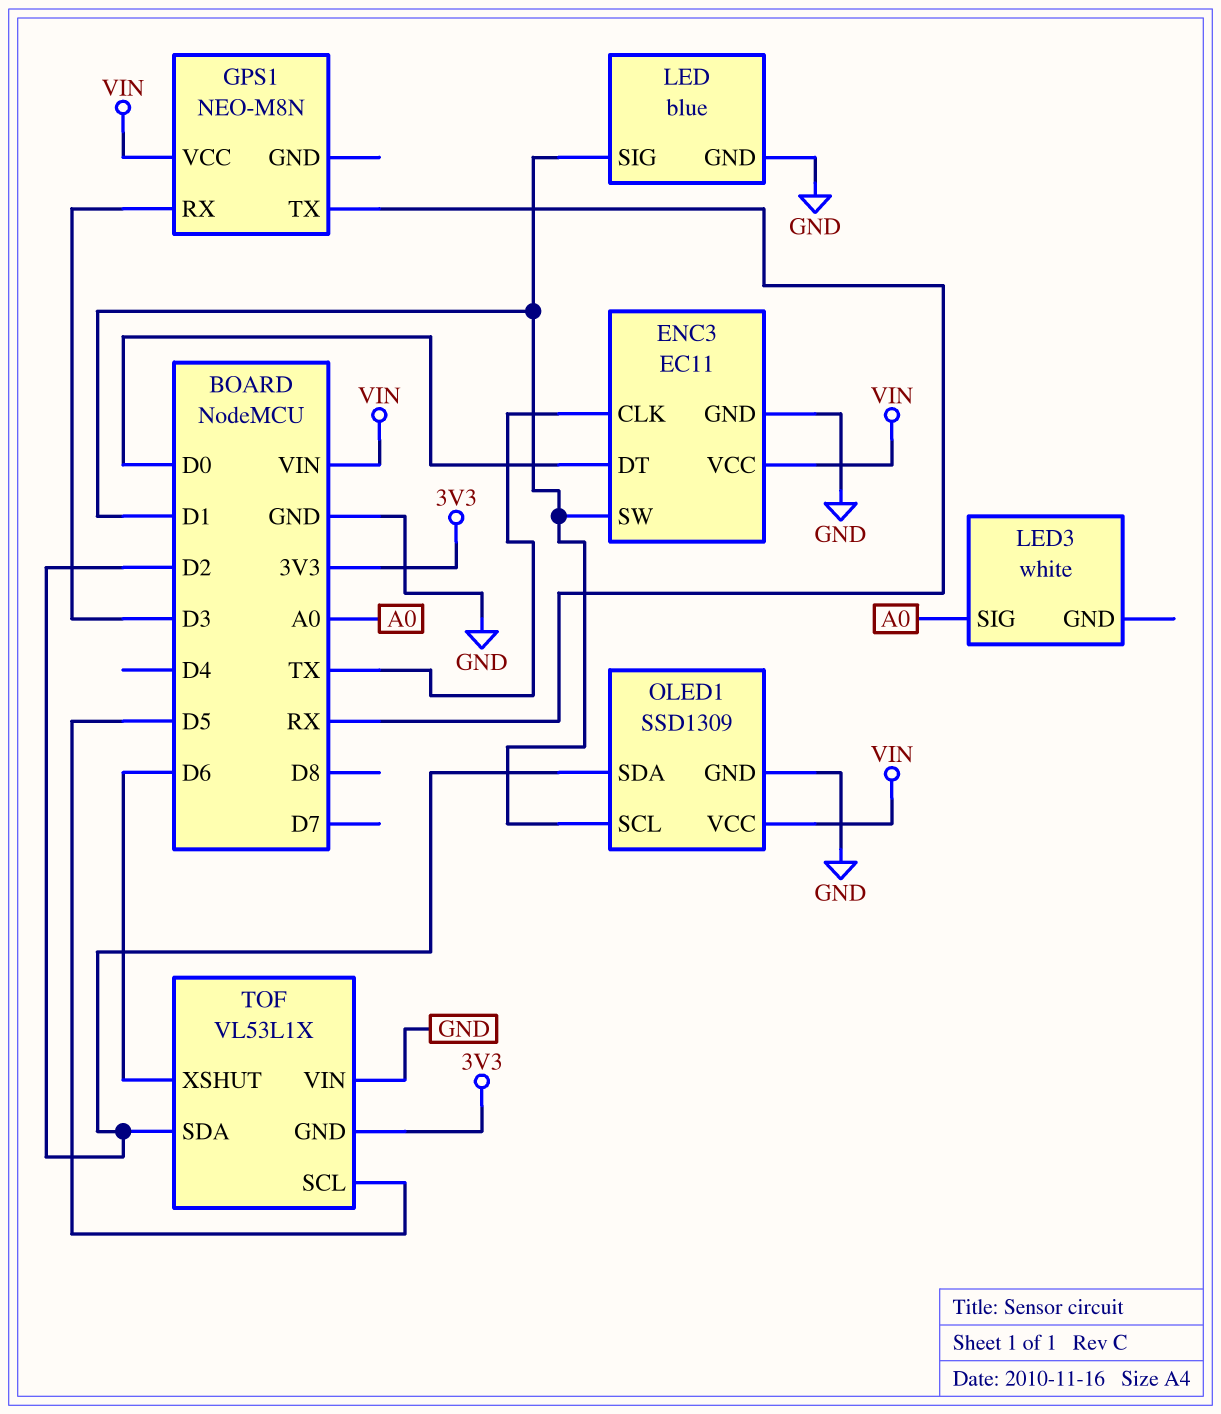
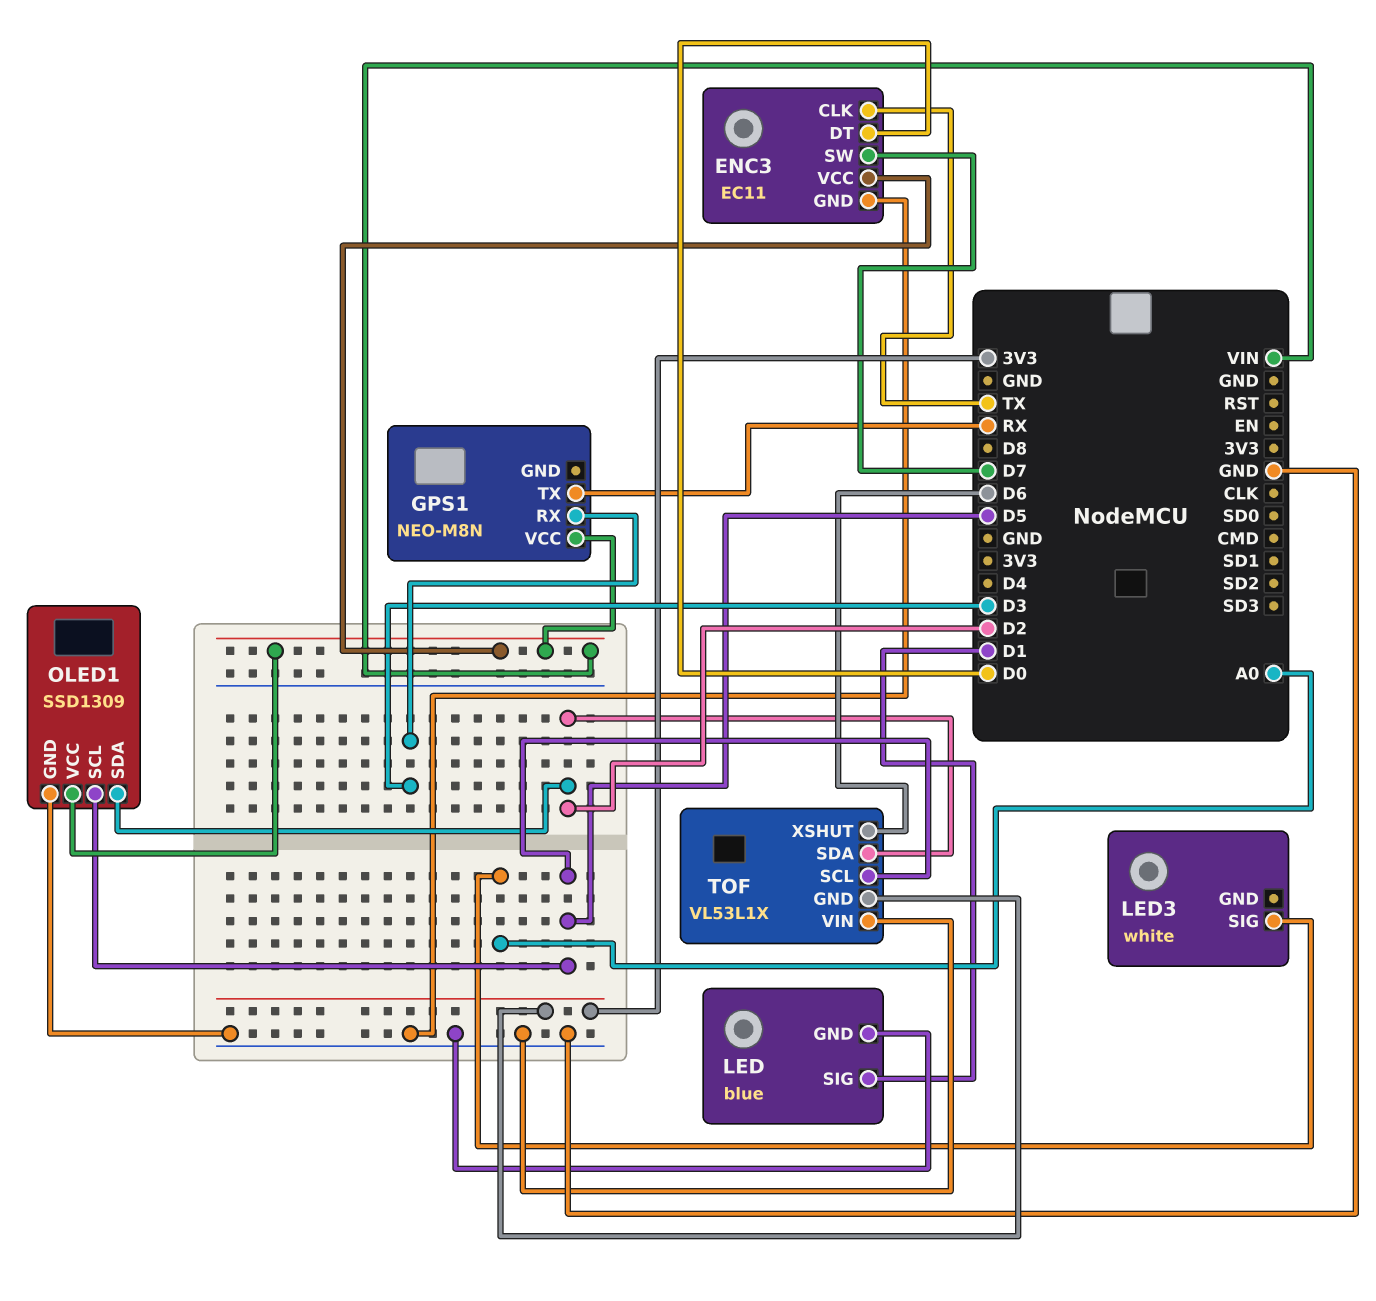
ENC3 pin SW: D1 -> D7
OLED1 pin SCL: D1 -> D5

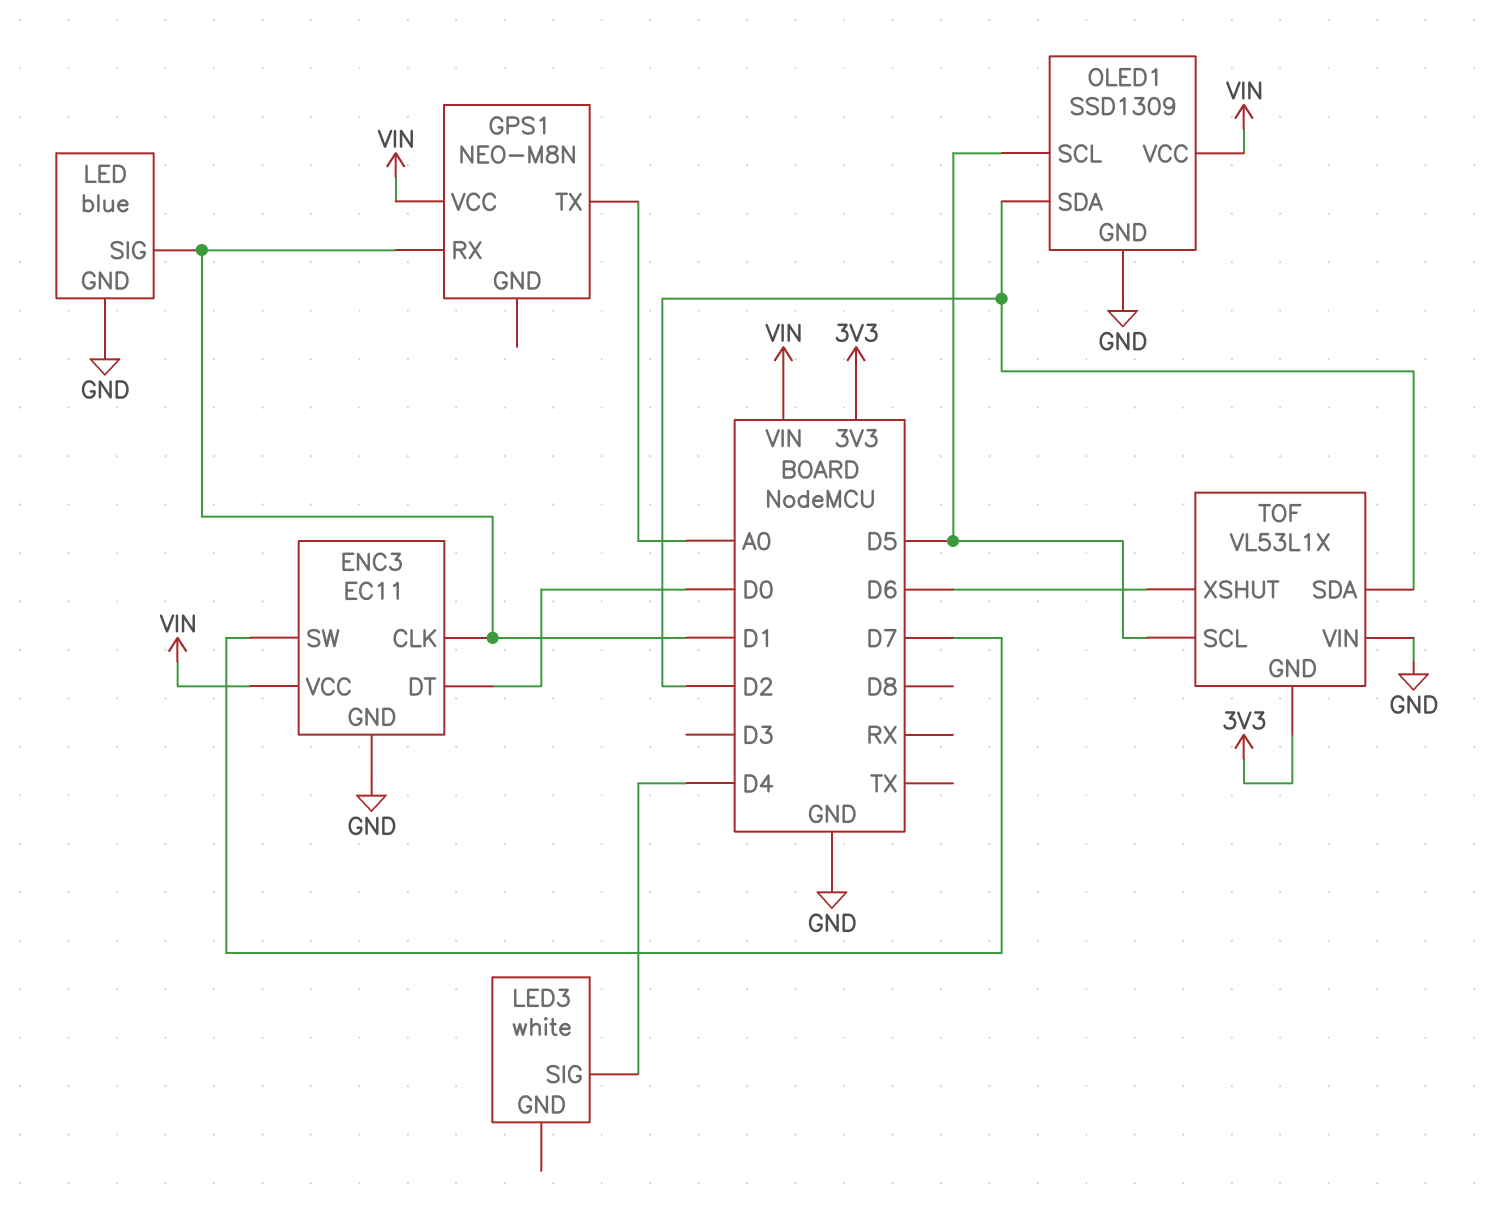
ENC3 pin CLK: TX -> D1
GPS1 pin RX: D3 -> D1
GPS1 pin TX: RX -> A0
LED3 pin SIG: A0 -> D4

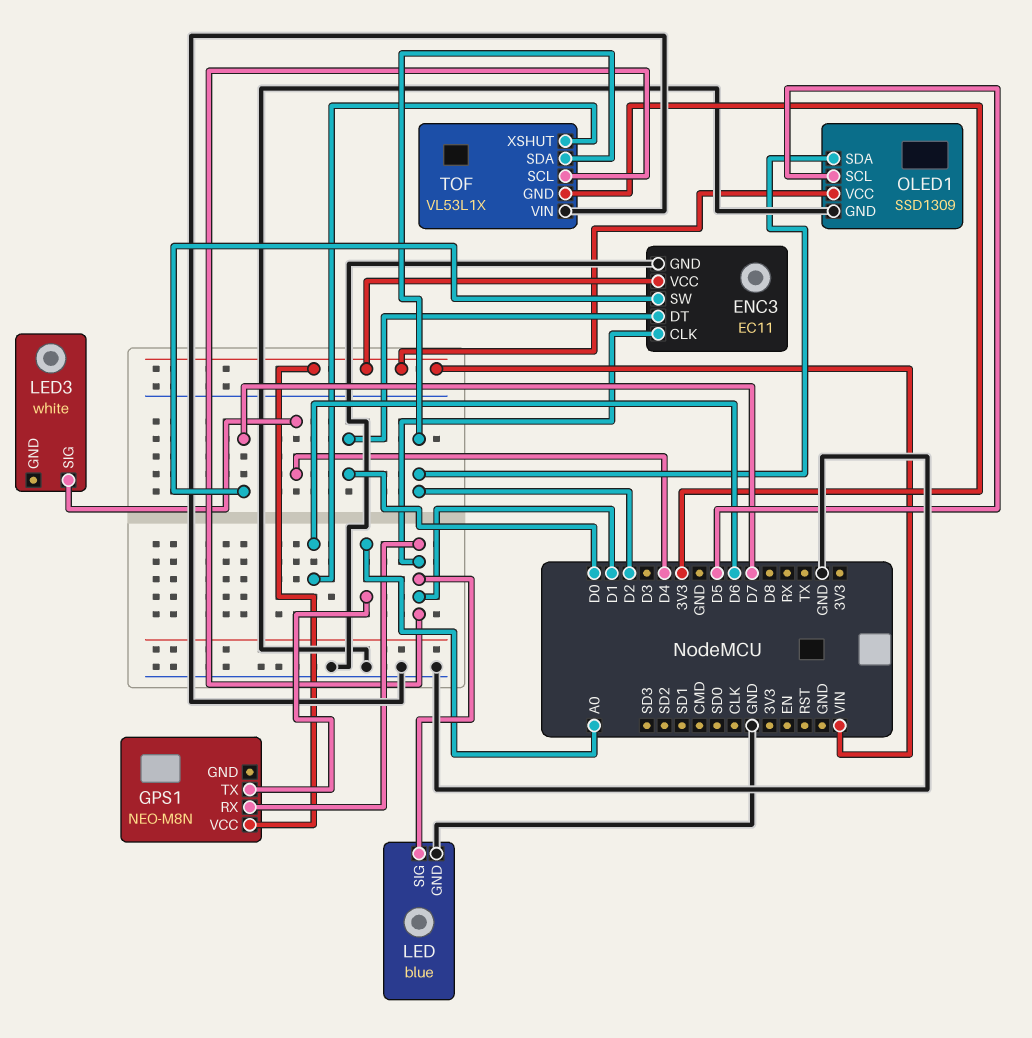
TOF pin SCL: D5 -> D1

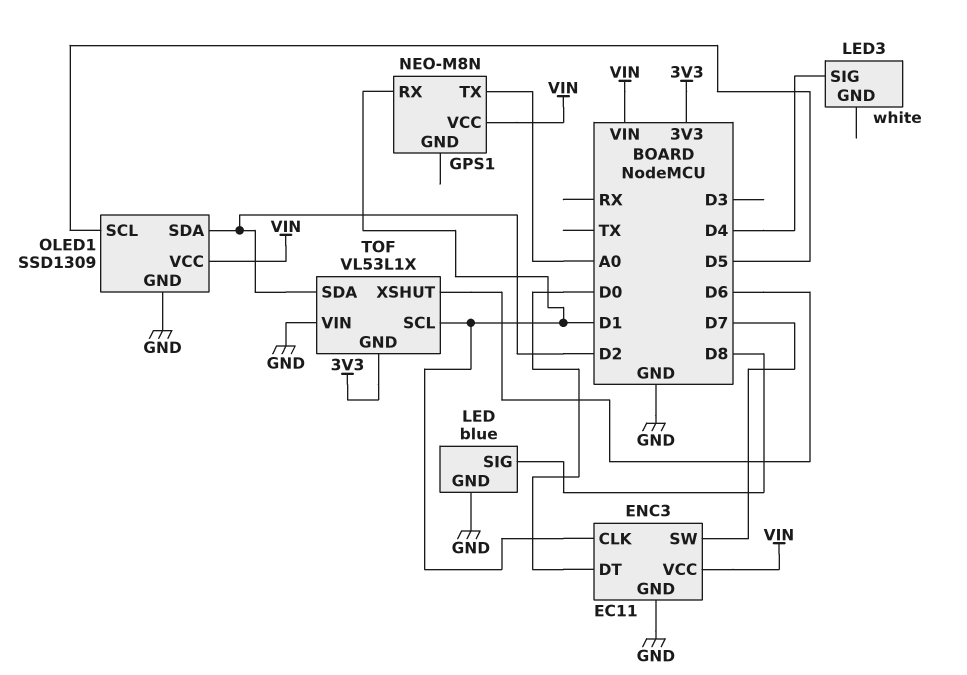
LED pin SIG: D1 -> D8

